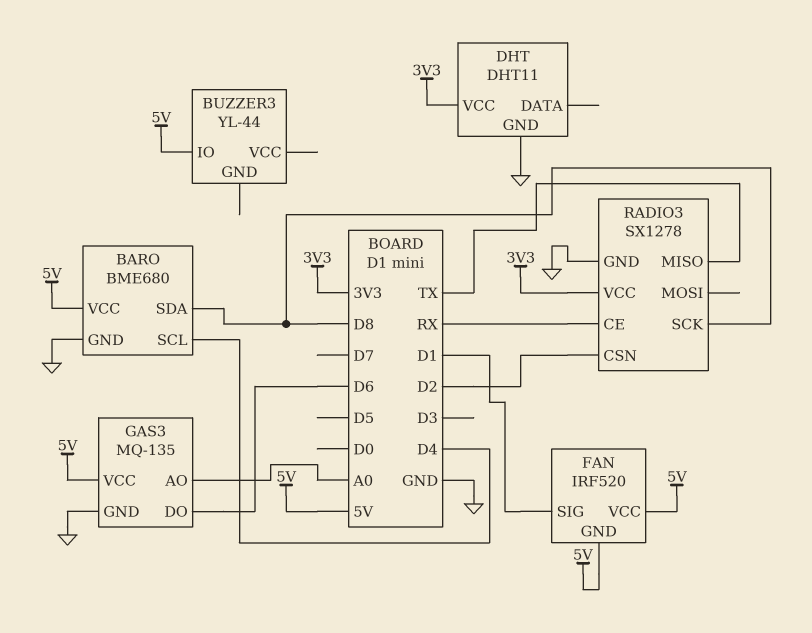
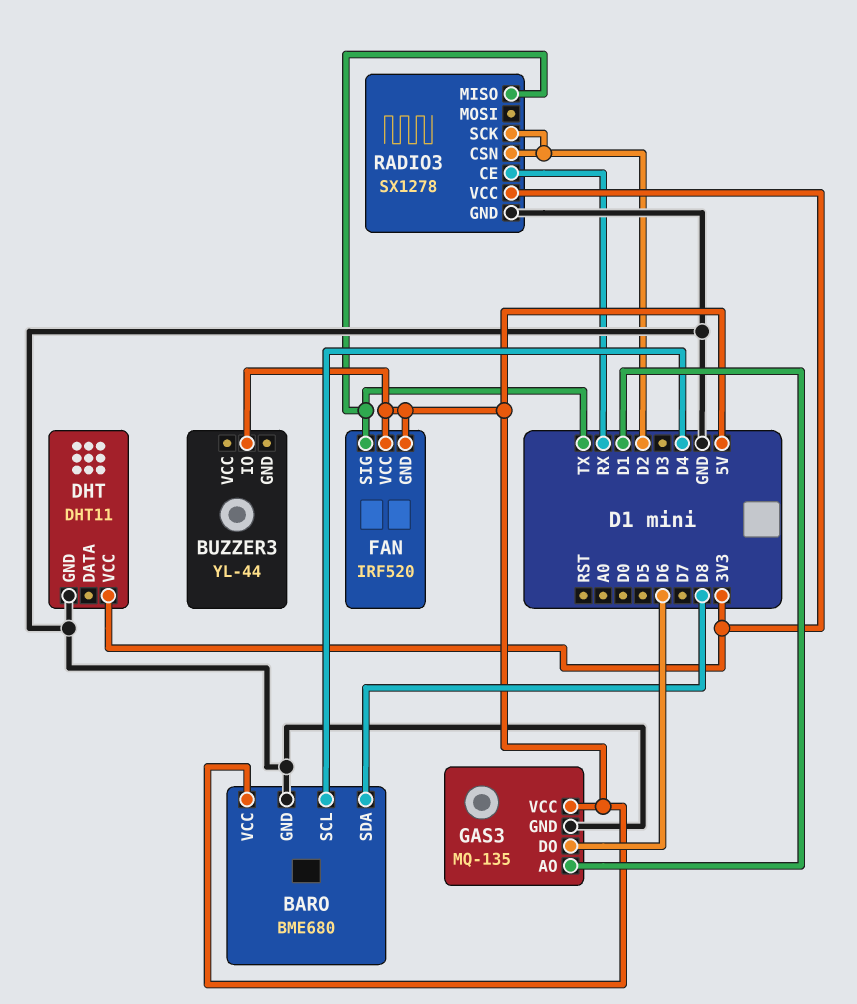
FAN pin SIG: D1 -> TX
GAS3 pin AO: A0 -> D1
RADIO3 pin SCK: D8 -> D2

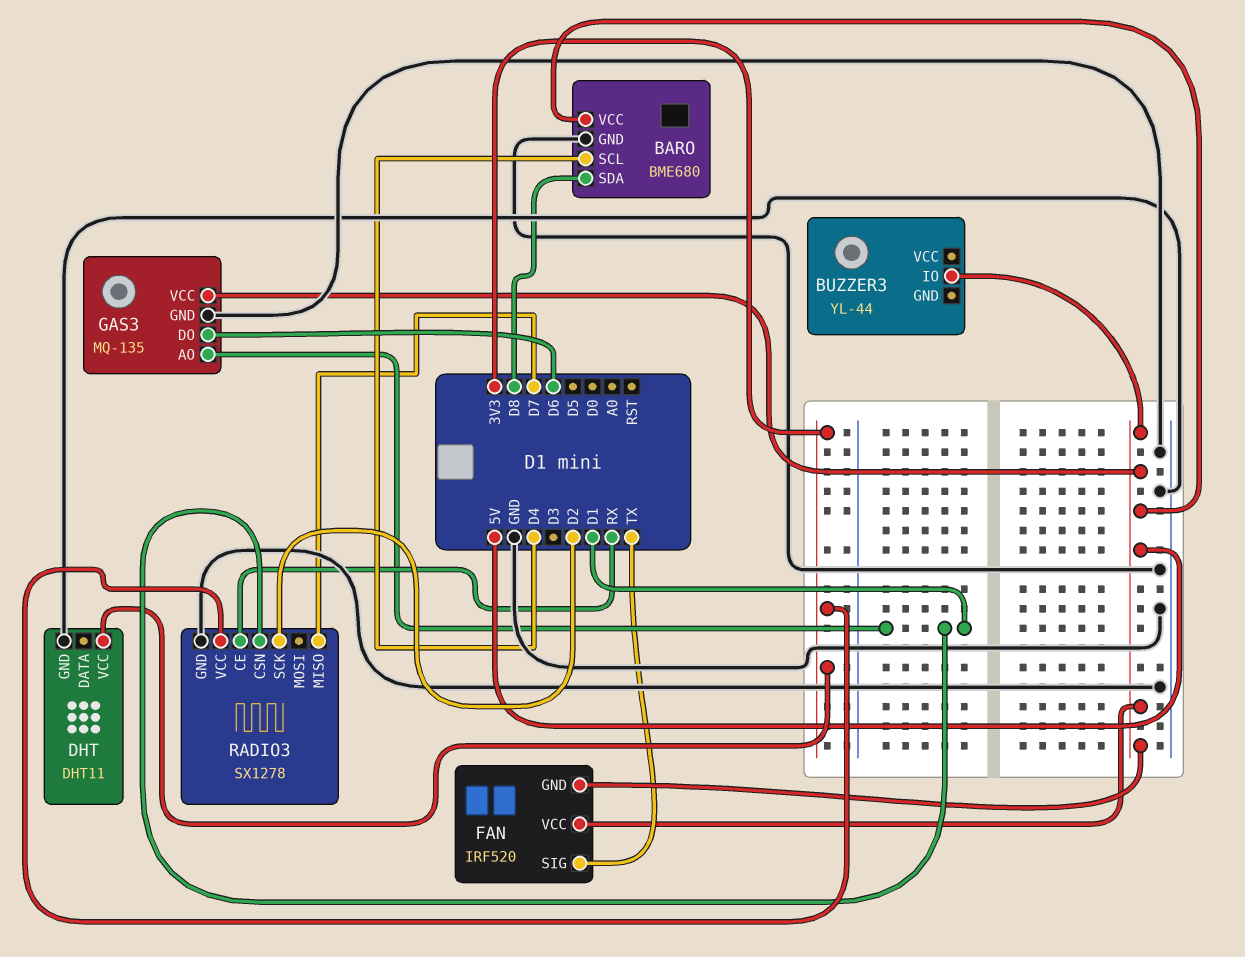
RADIO3 pin CSN: D2 -> D1
RADIO3 pin MISO: TX -> D7

